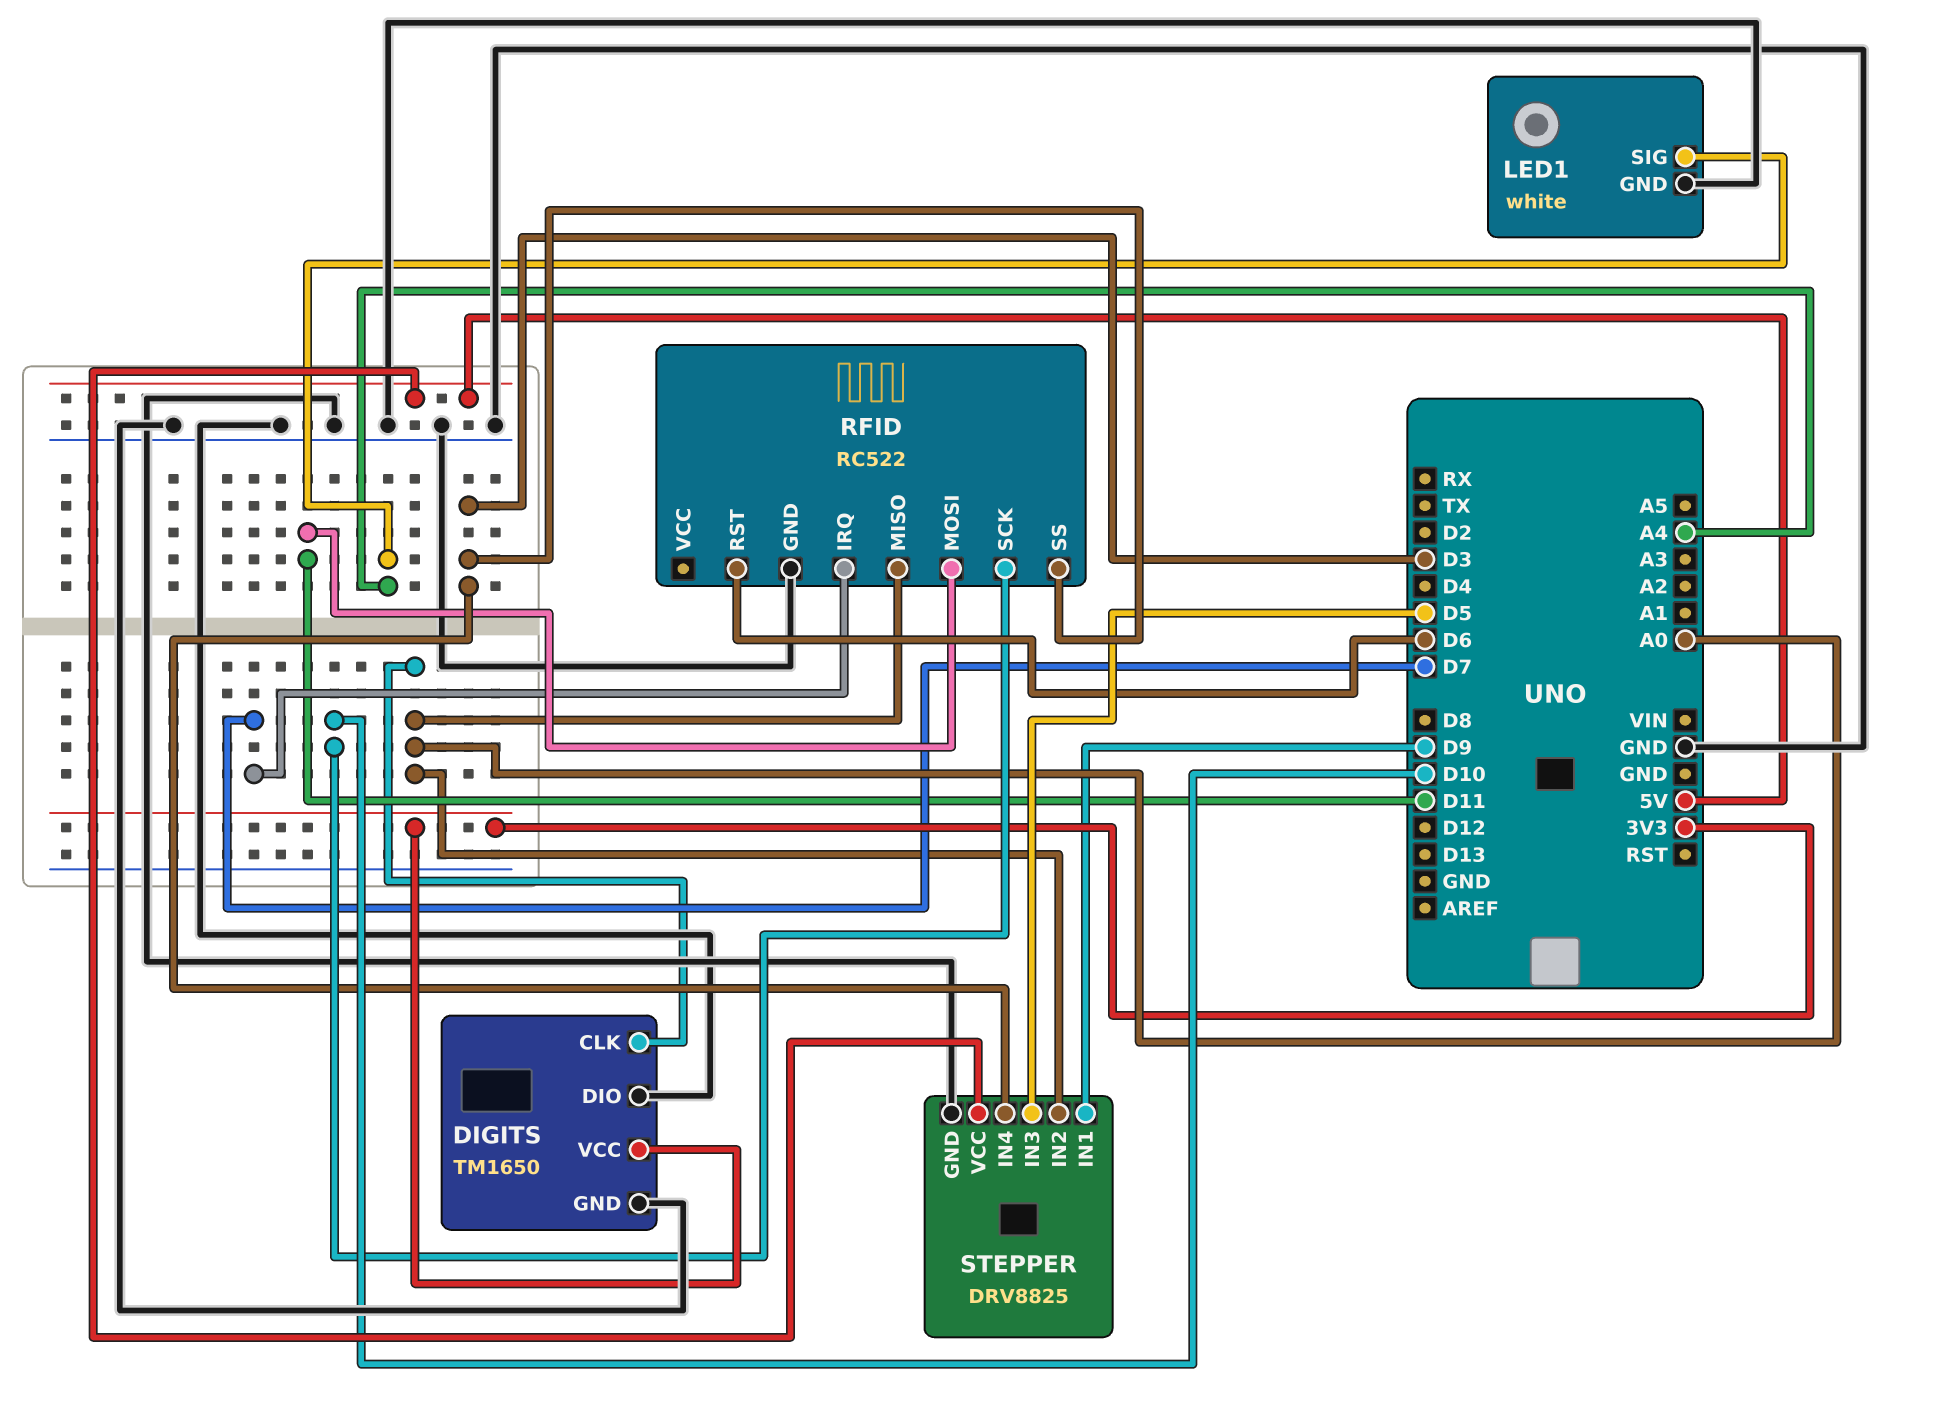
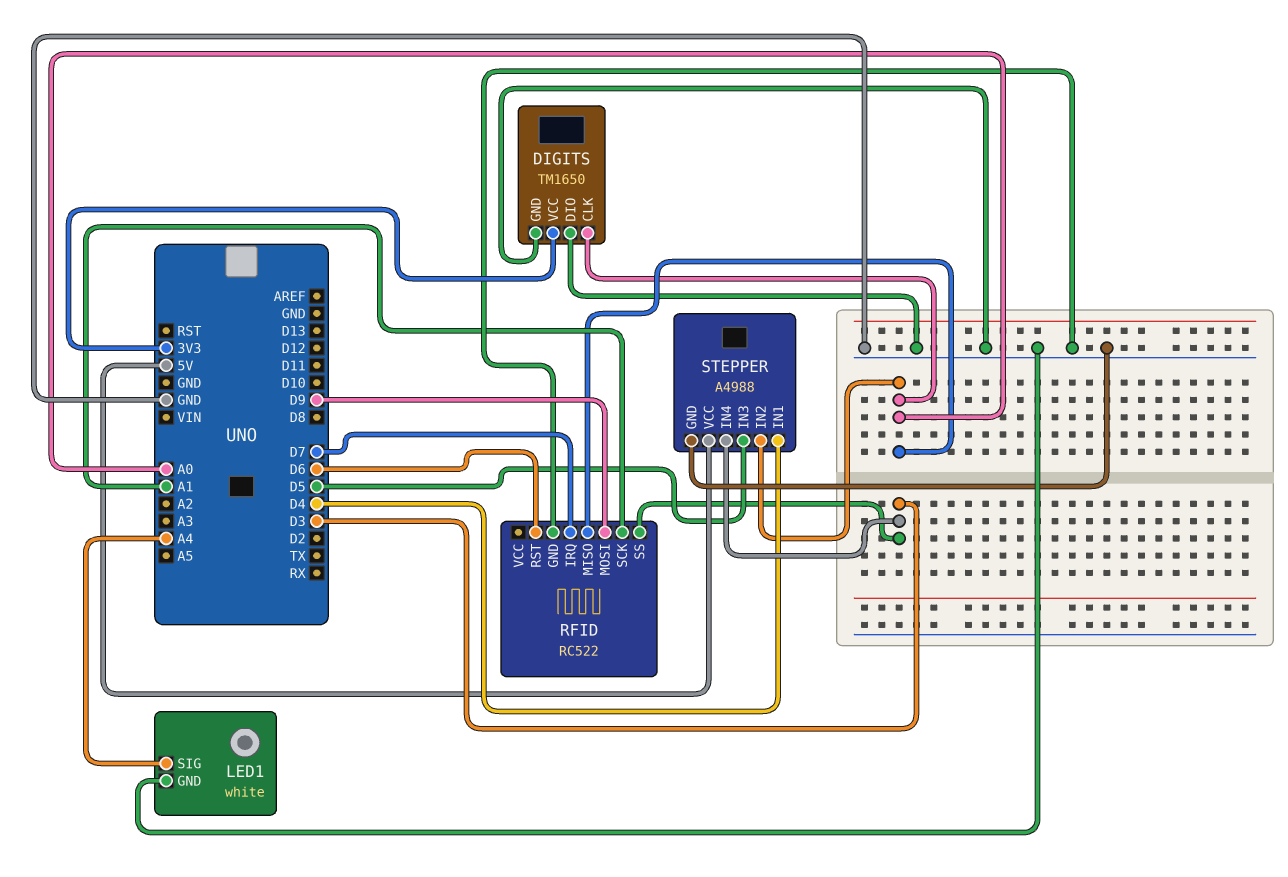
RFID pin MOSI: D11 -> D9
RFID pin SCK: D10 -> A1
STEPPER: DRV8825 -> A4988
STEPPER pin IN1: D9 -> D4

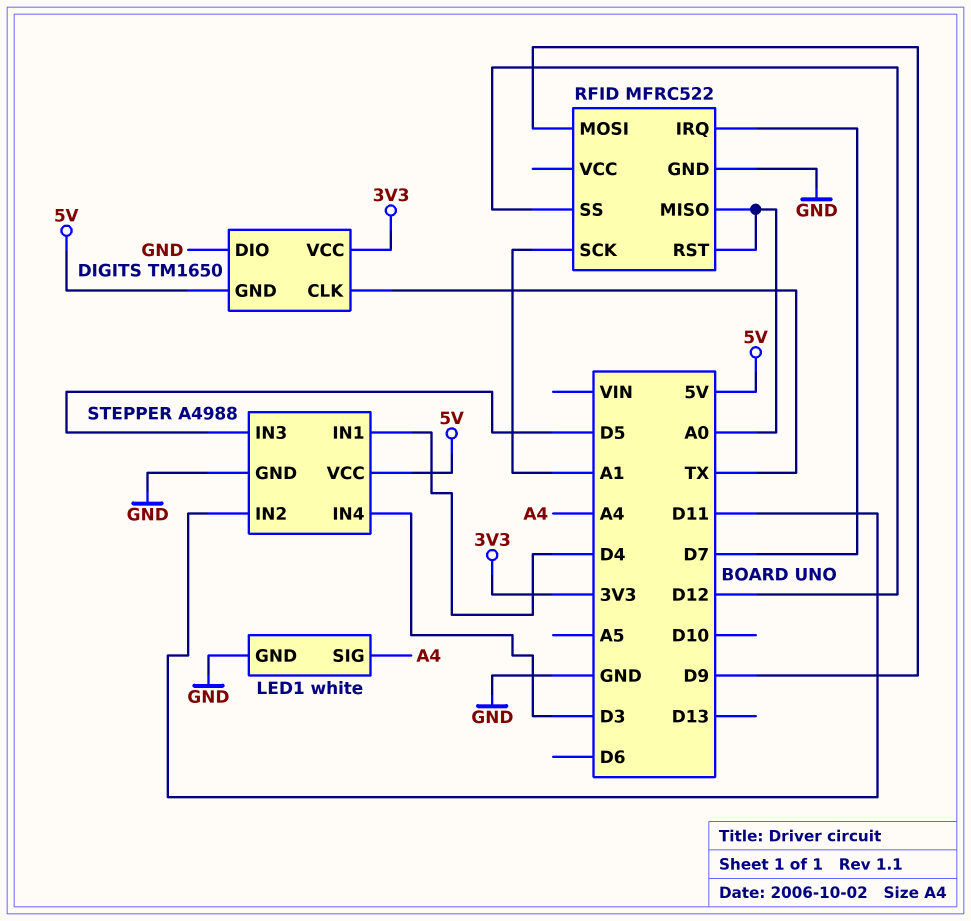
DIGITS pin CLK: A0 -> TX
DIGITS pin GND: GND -> 5V
RFID: RC522 -> MFRC522
RFID pin RST: D6 -> A0
RFID pin SS: D3 -> D12
STEPPER pin IN2: A0 -> D11

